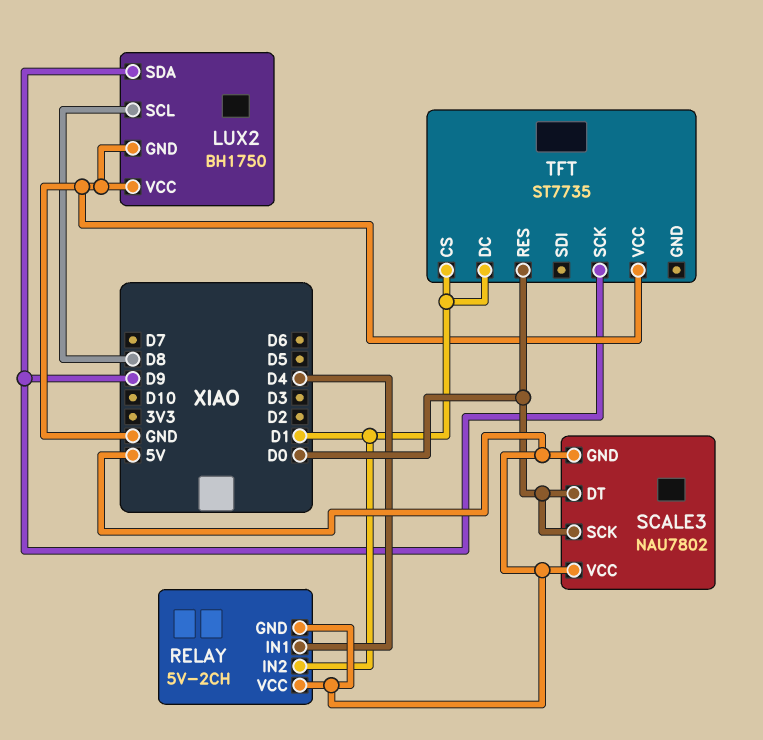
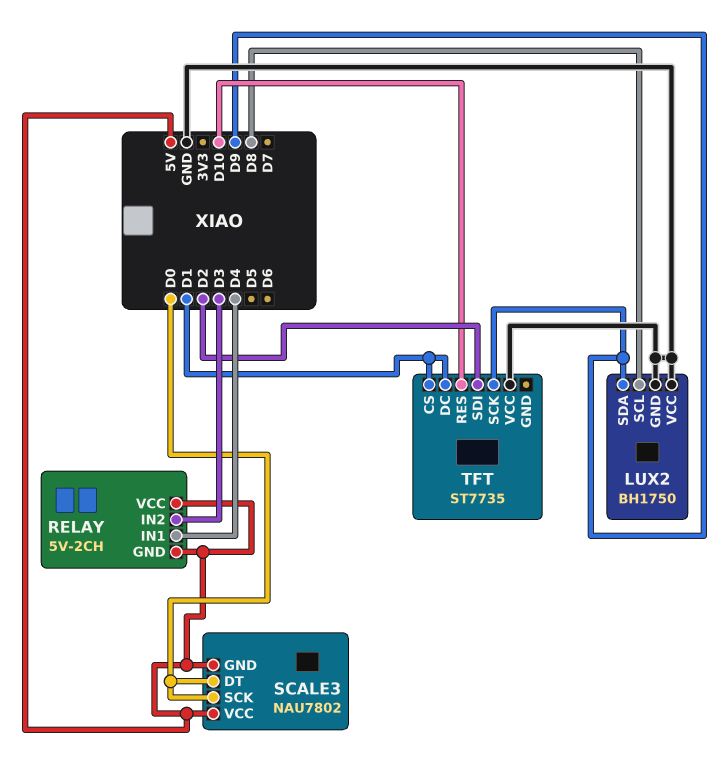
RELAY pin IN2: D1 -> D3
TFT pin RES: D0 -> D10
TFT pin SDI: none -> D2

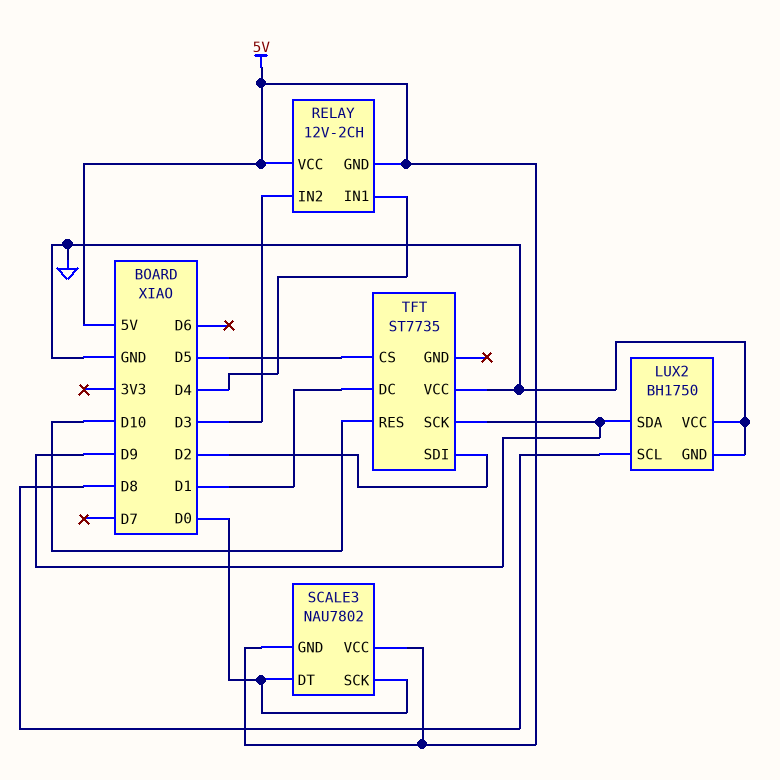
RELAY: 5V-2CH -> 12V-2CH
TFT pin CS: D1 -> D5

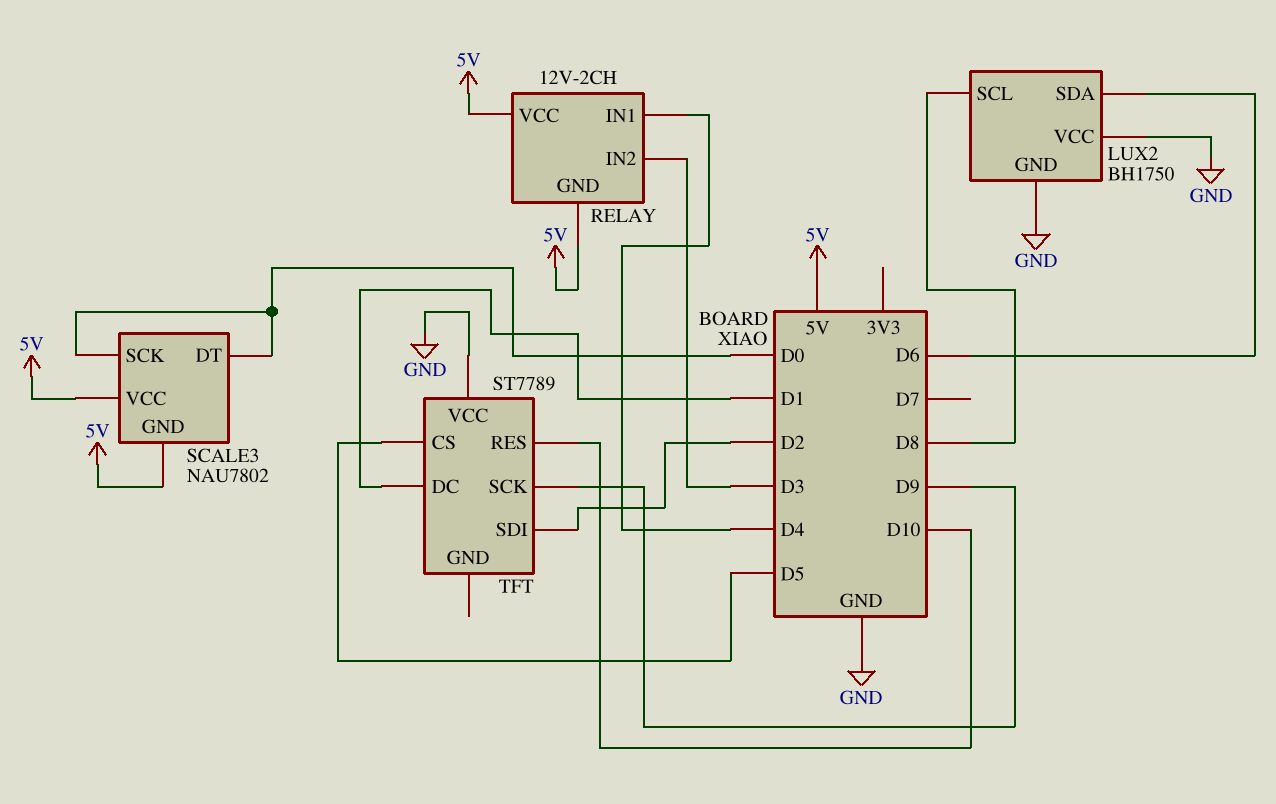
LUX2 pin SDA: D9 -> D6
TFT: ST7735 -> ST7789

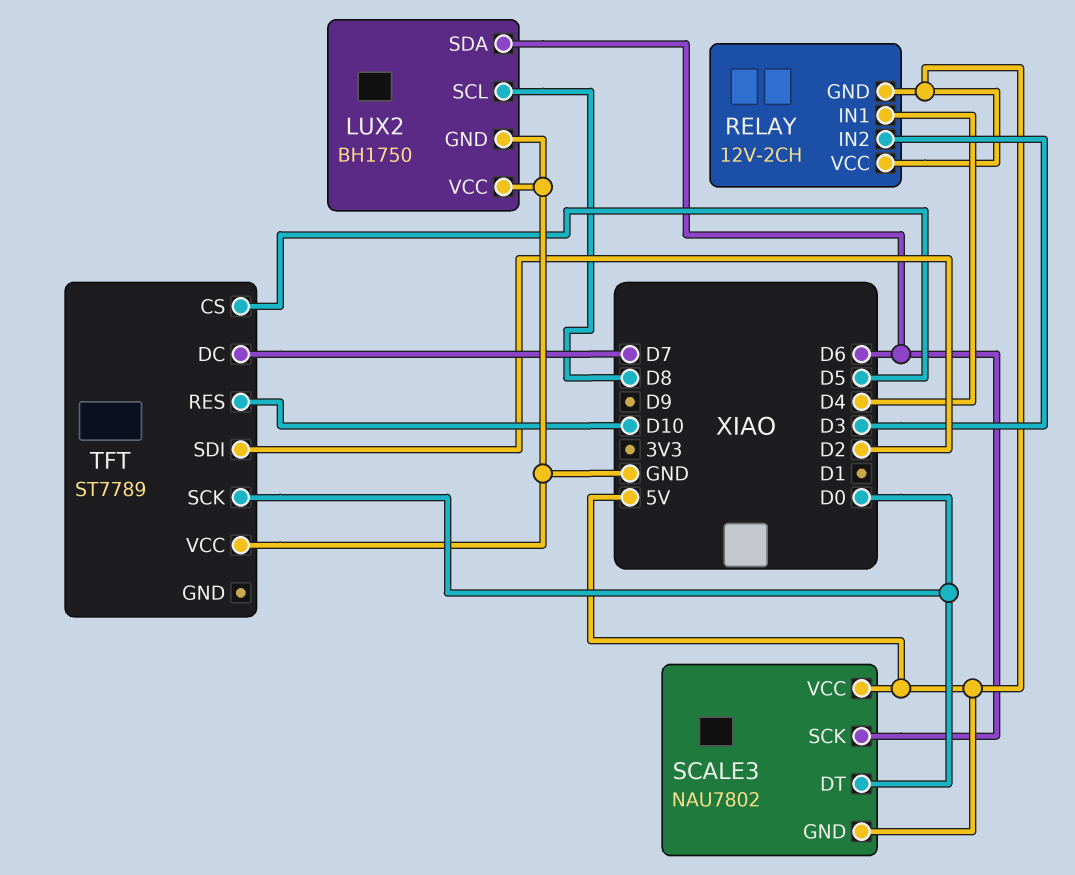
SCALE3 pin SCK: D0 -> D6
TFT pin DC: D1 -> D7
TFT pin SCK: D9 -> D0

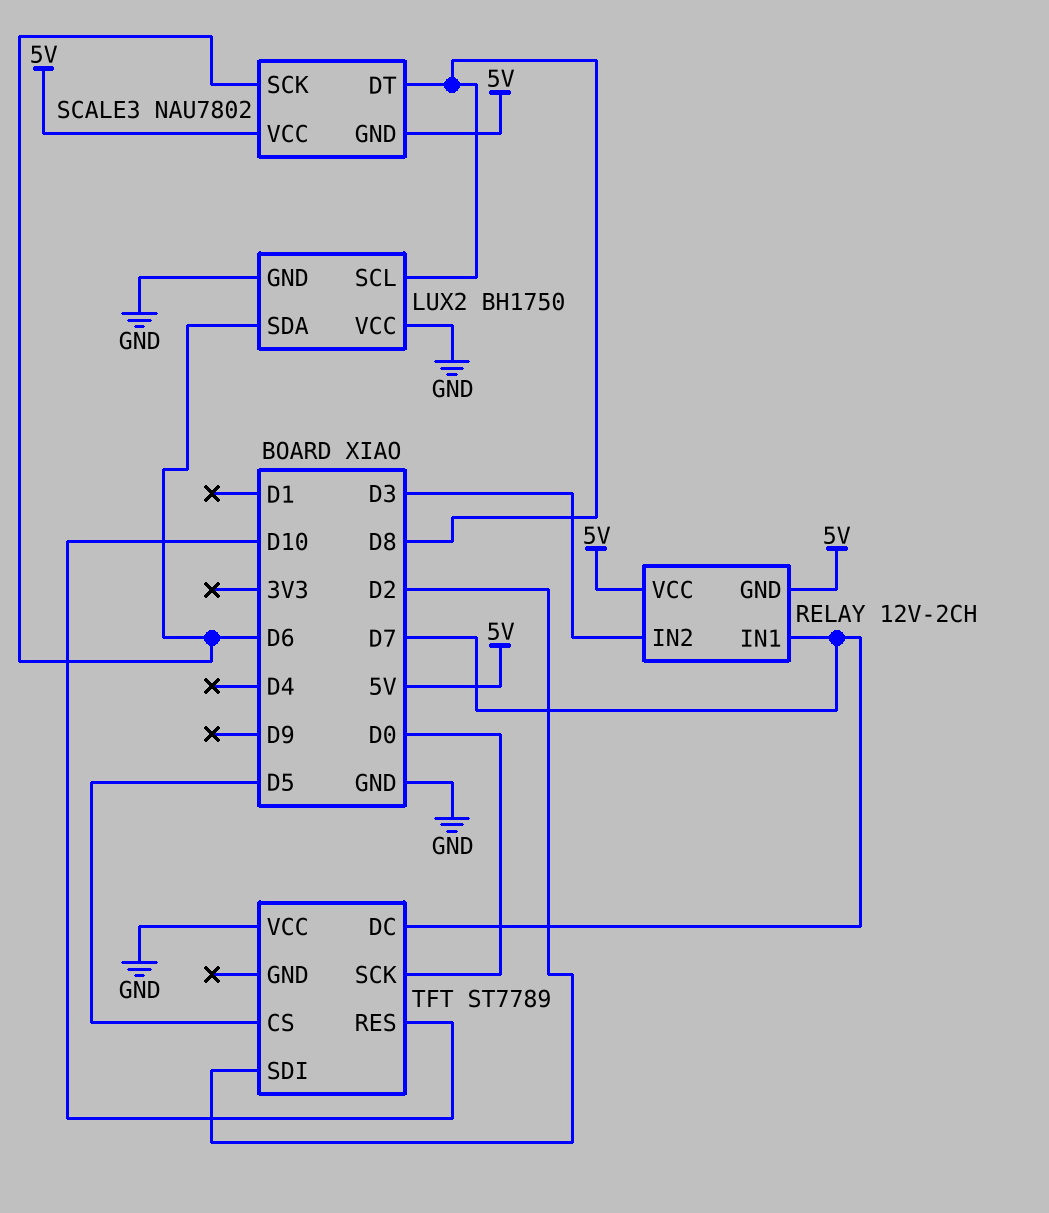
RELAY pin IN1: D4 -> D7
SCALE3 pin DT: D0 -> D8

